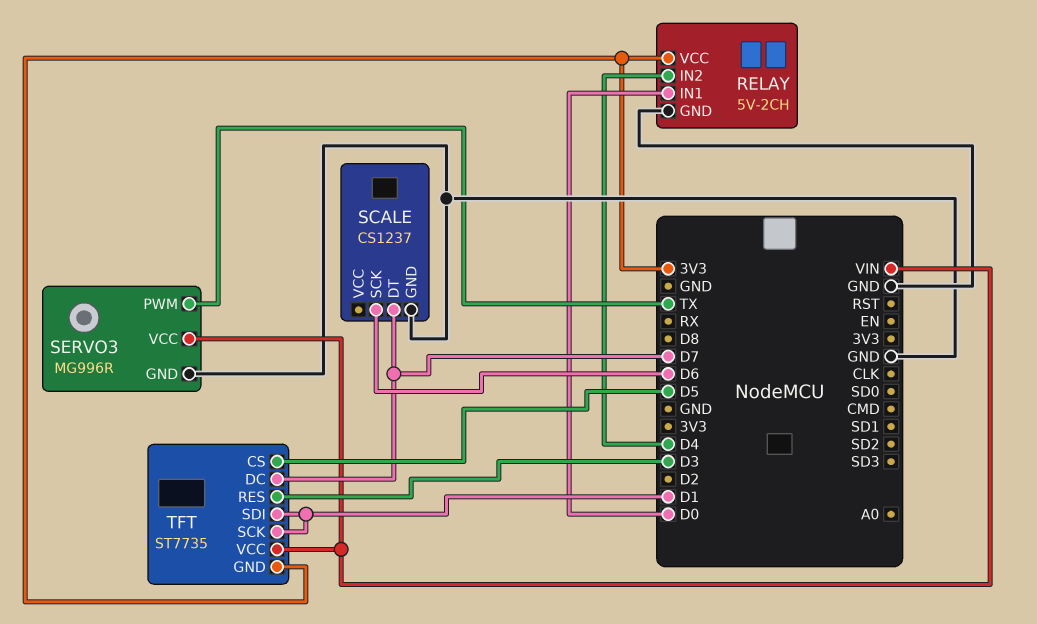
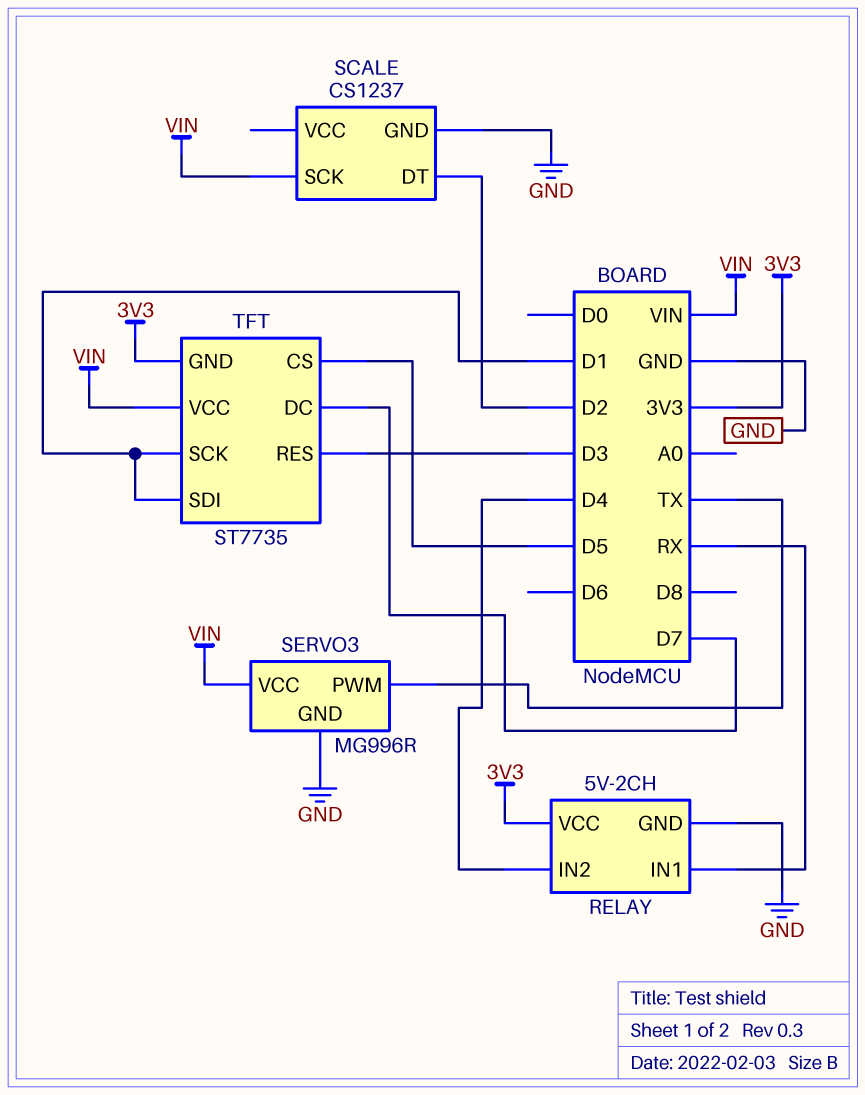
RELAY pin IN1: D0 -> RX
SCALE pin DT: D7 -> D2
SCALE pin SCK: D6 -> VIN

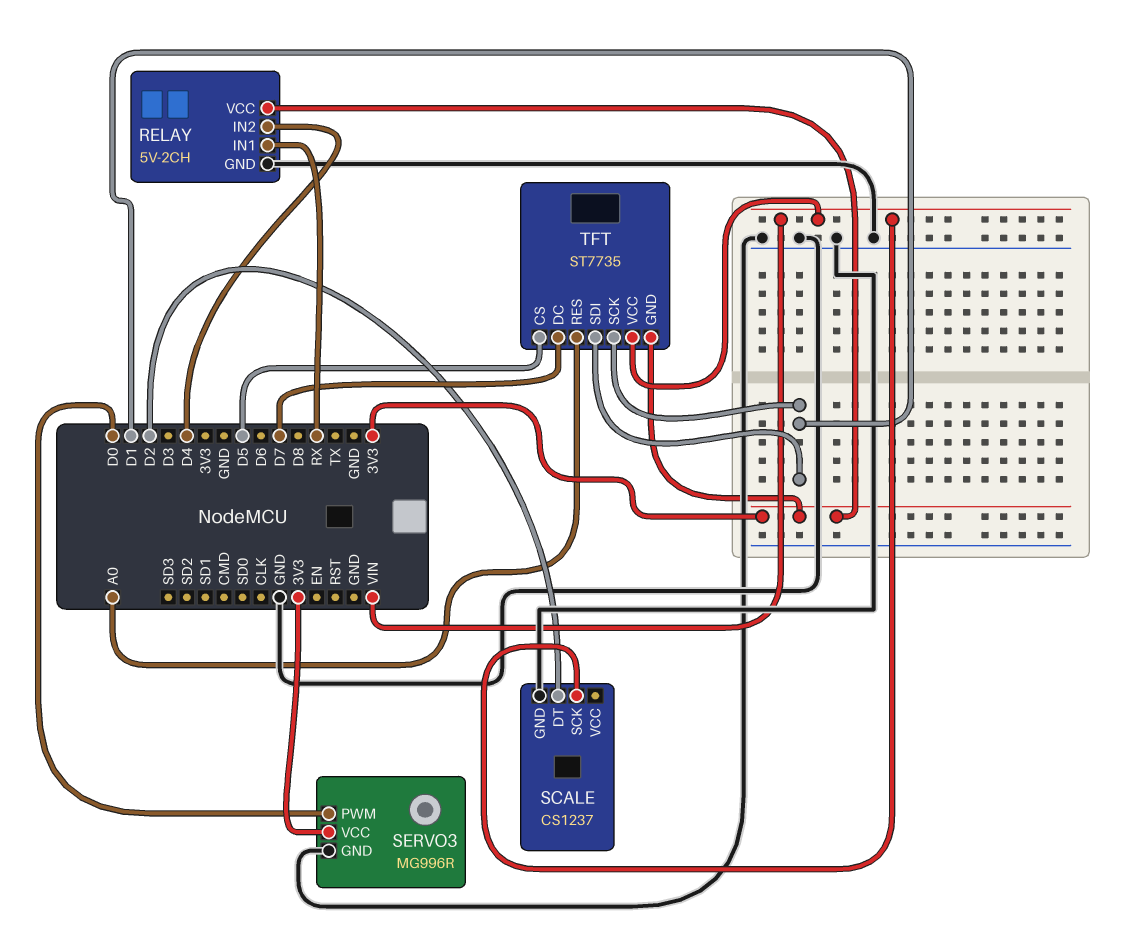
SERVO3 pin PWM: TX -> D0
SERVO3 pin VCC: VIN -> 3V3
TFT pin RES: D3 -> A0

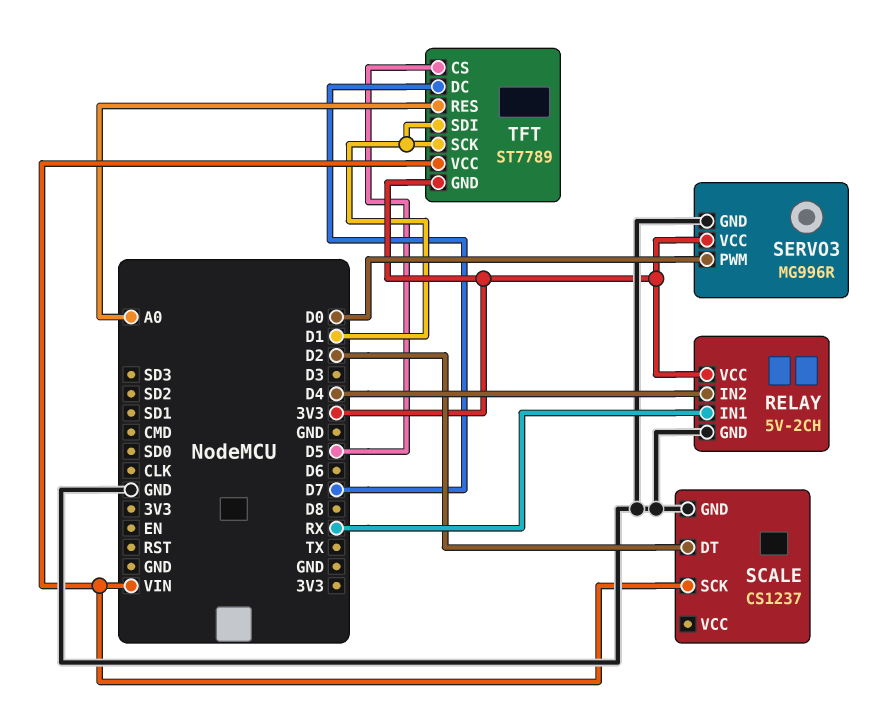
TFT: ST7735 -> ST7789

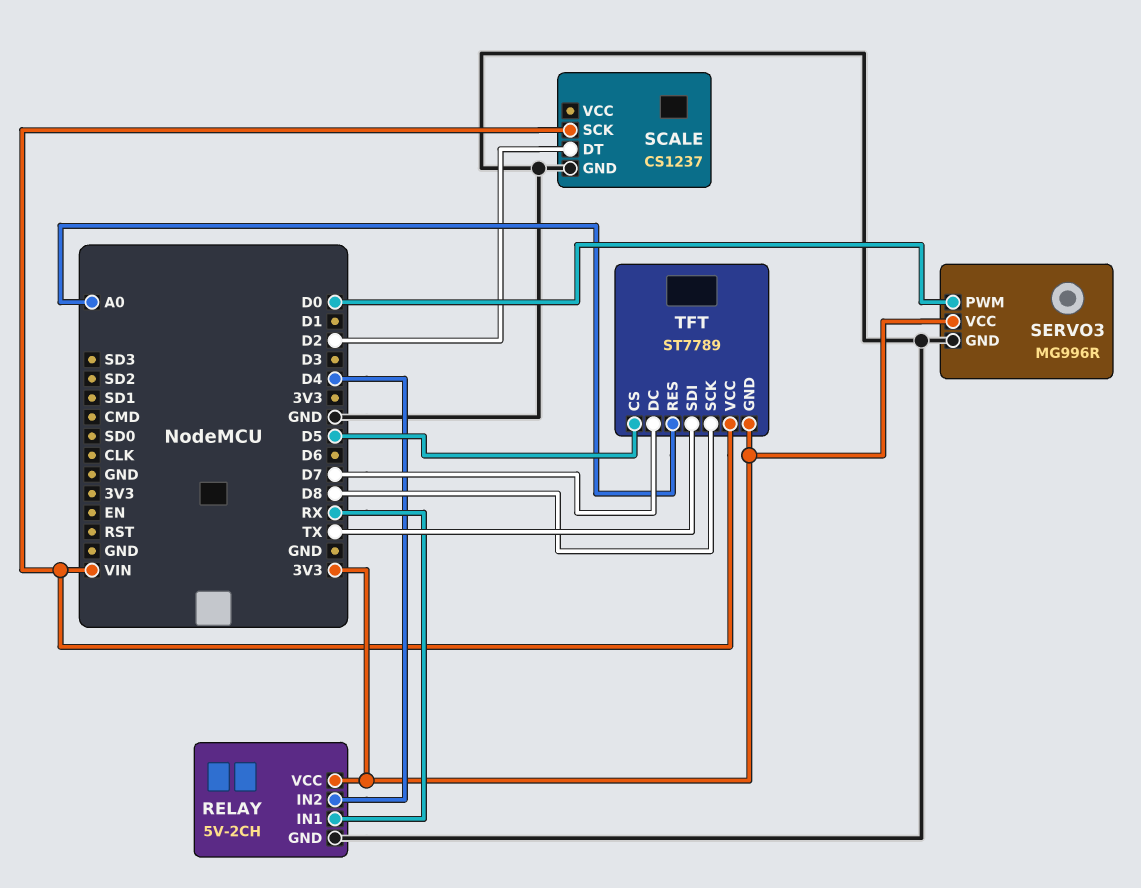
TFT pin SCK: D1 -> D8
TFT pin SDI: D1 -> TX

